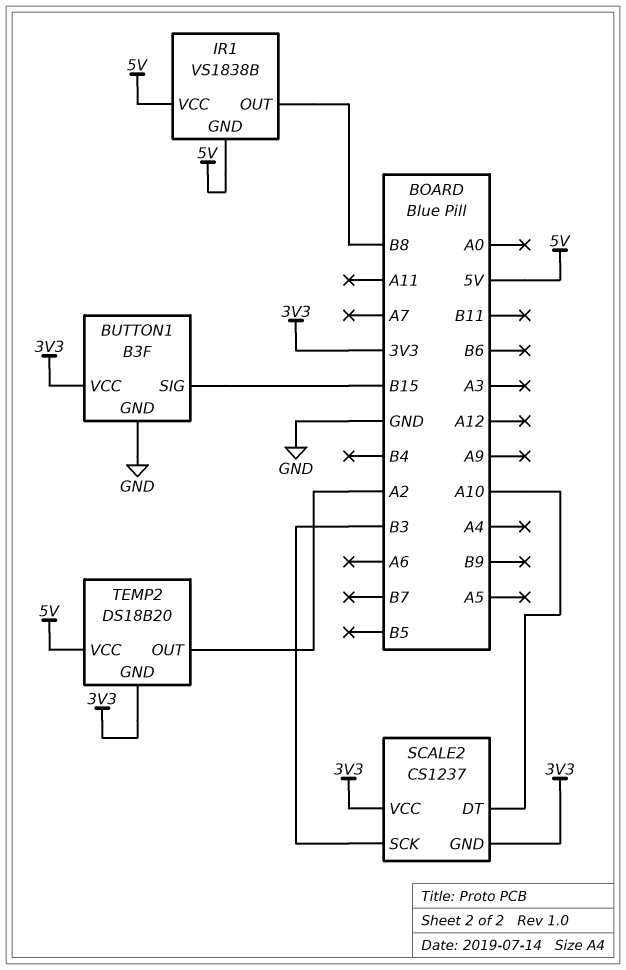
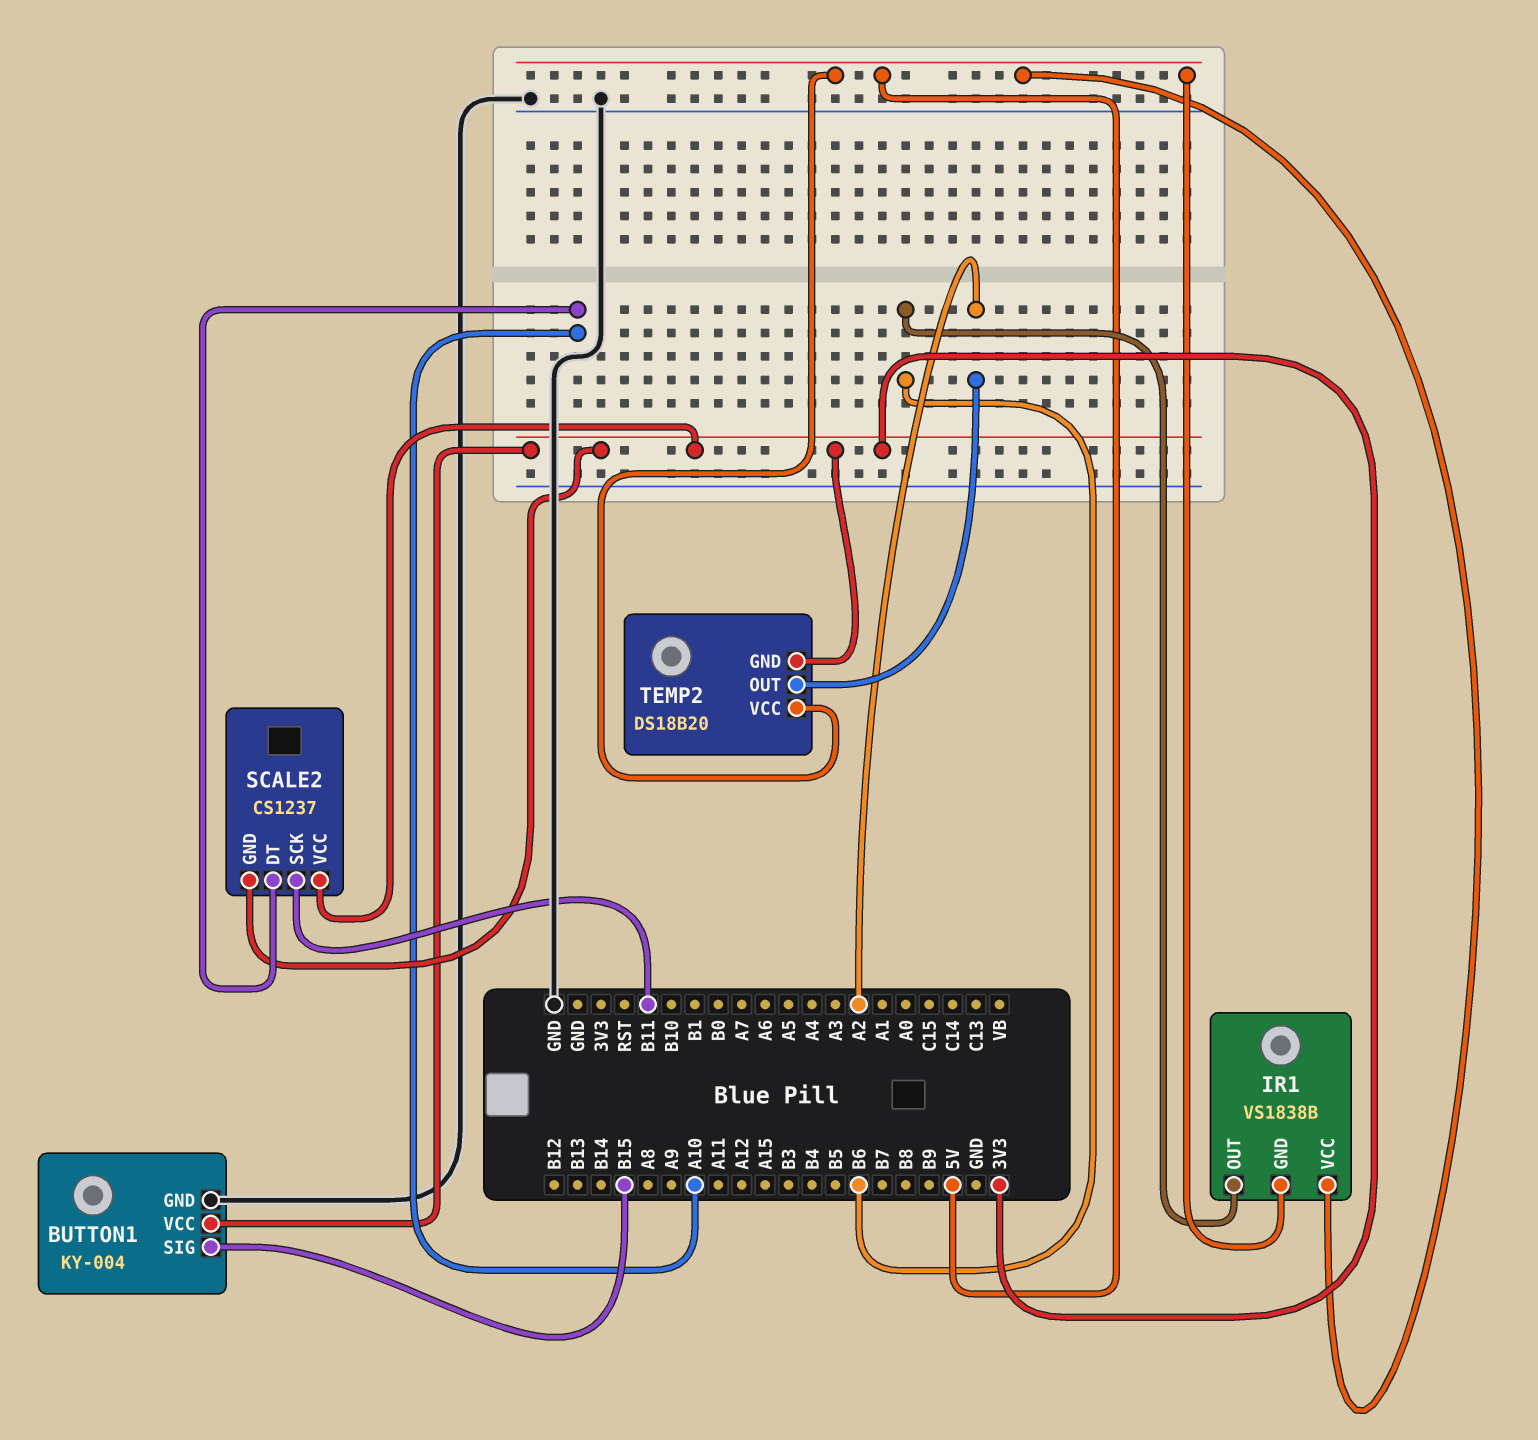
BUTTON1: B3F -> KY-004
IR1 pin OUT: B8 -> B6
SCALE2 pin SCK: B3 -> B11

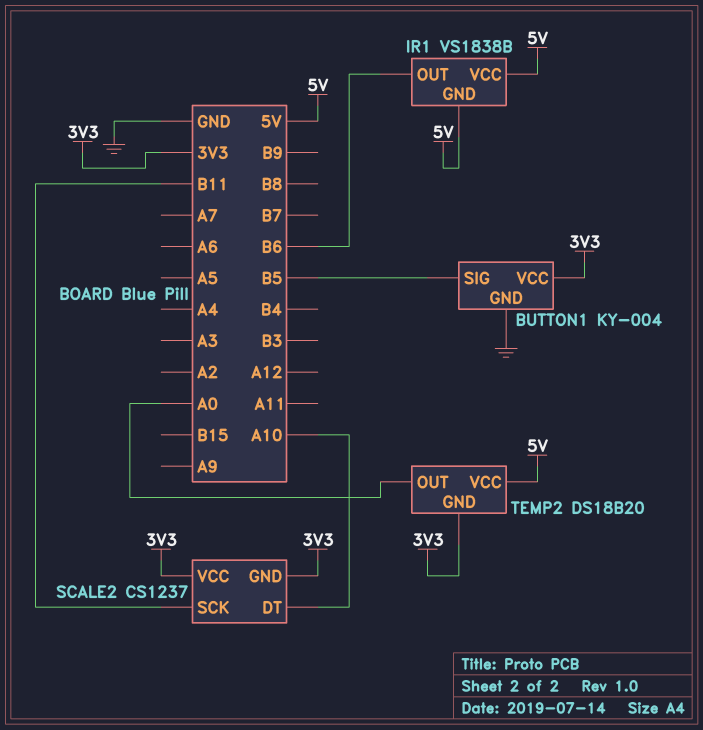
BUTTON1 pin SIG: B15 -> B5
TEMP2 pin OUT: A2 -> A0

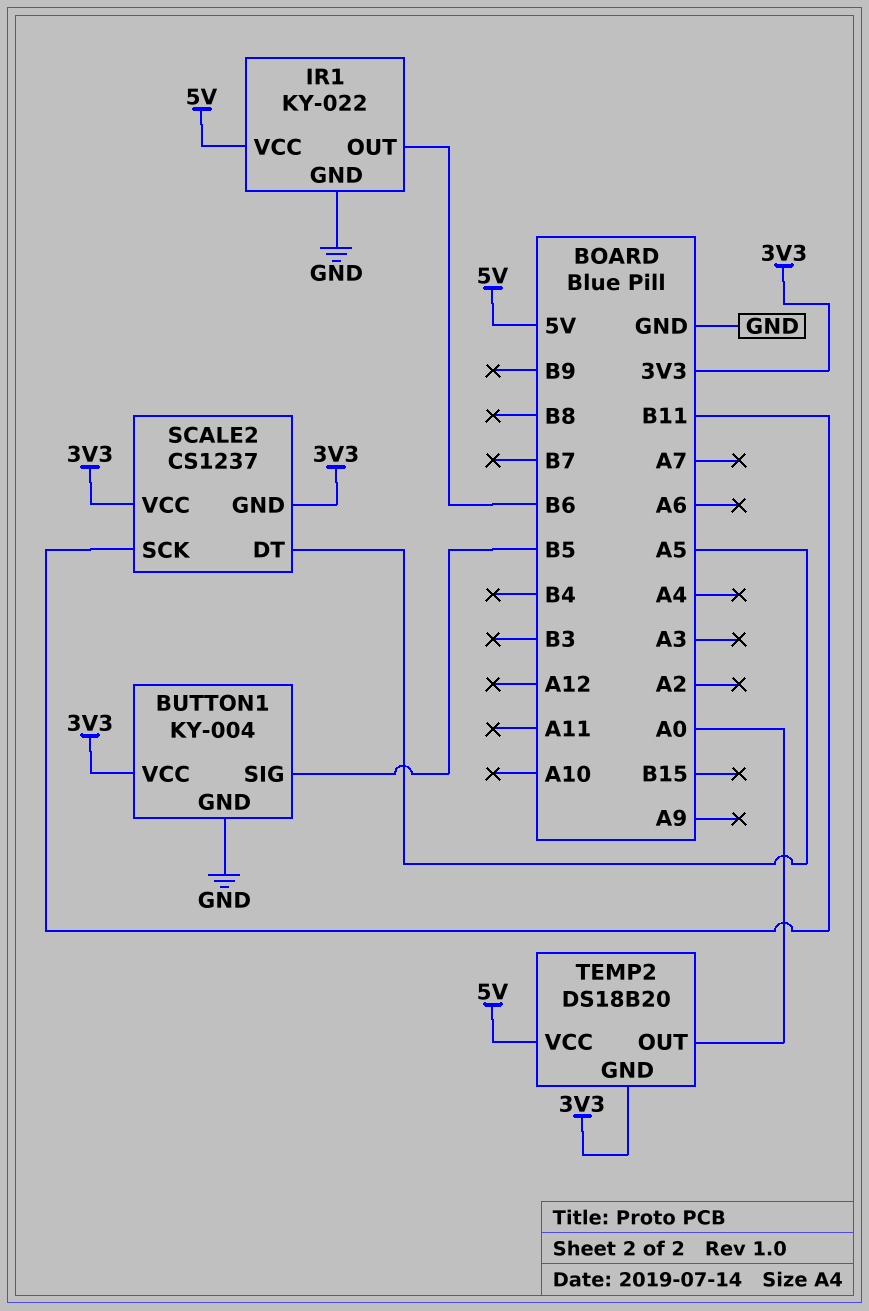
IR1: VS1838B -> KY-022
IR1 pin GND: 5V -> GND
SCALE2 pin DT: A10 -> A5

